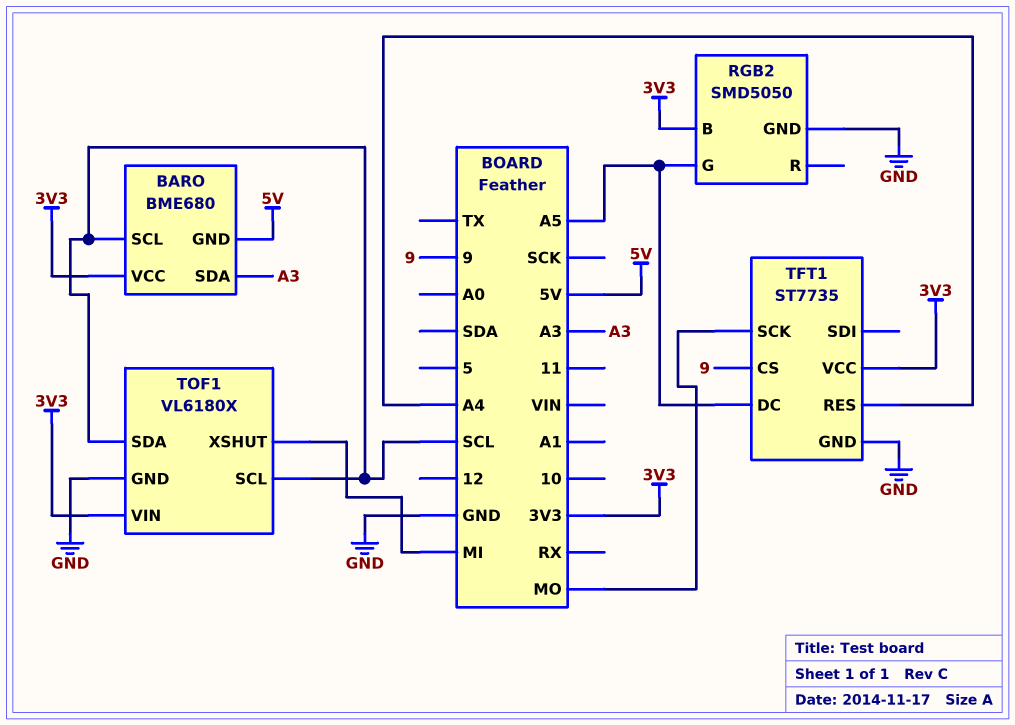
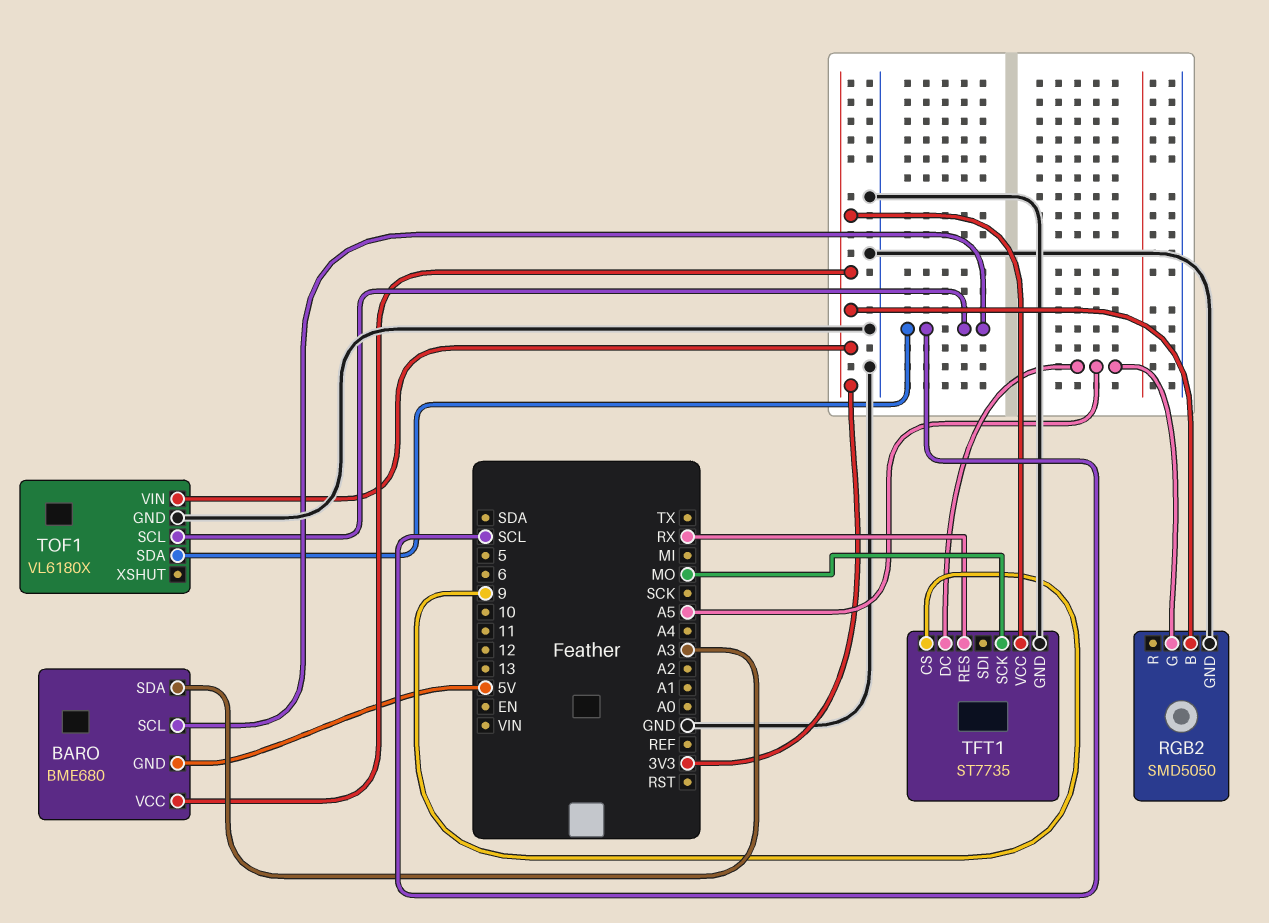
TFT1 pin RES: A4 -> RX
TOF1 pin XSHUT: MI -> none

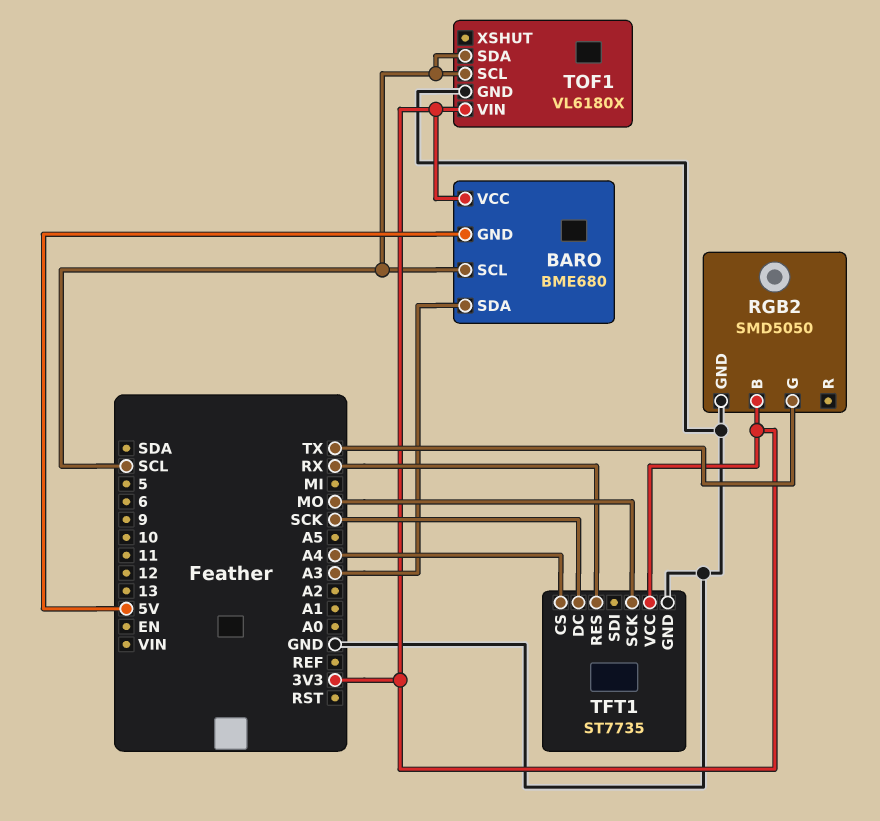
RGB2 pin G: A5 -> TX
TFT1 pin CS: 9 -> A4
TFT1 pin DC: A5 -> SCK

